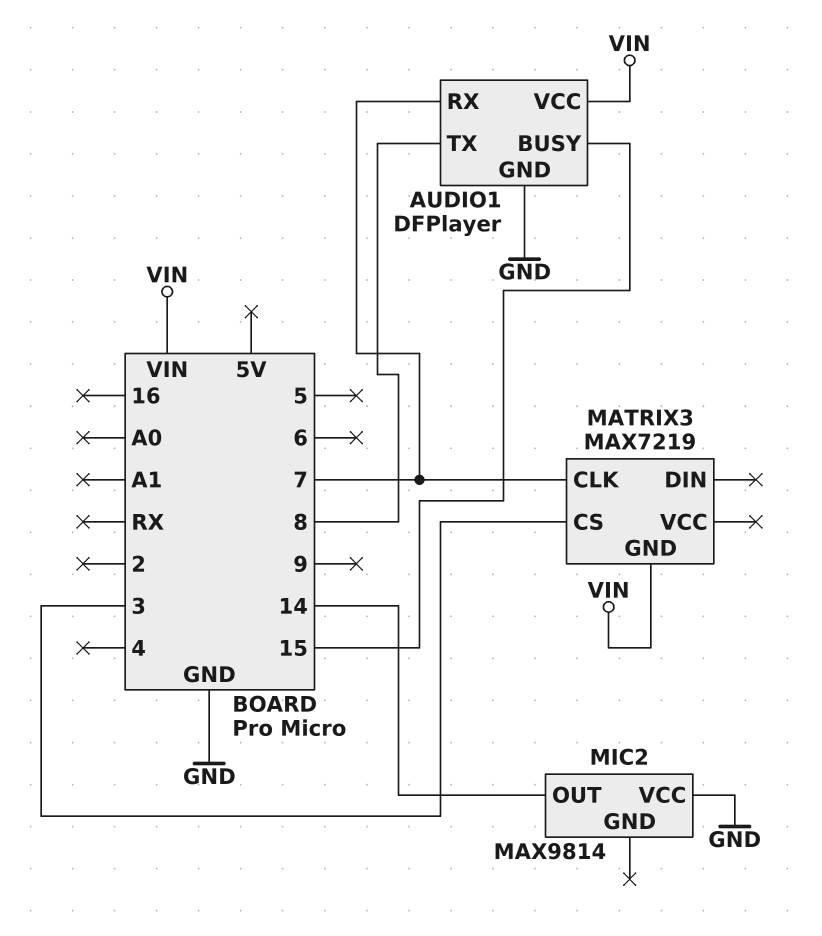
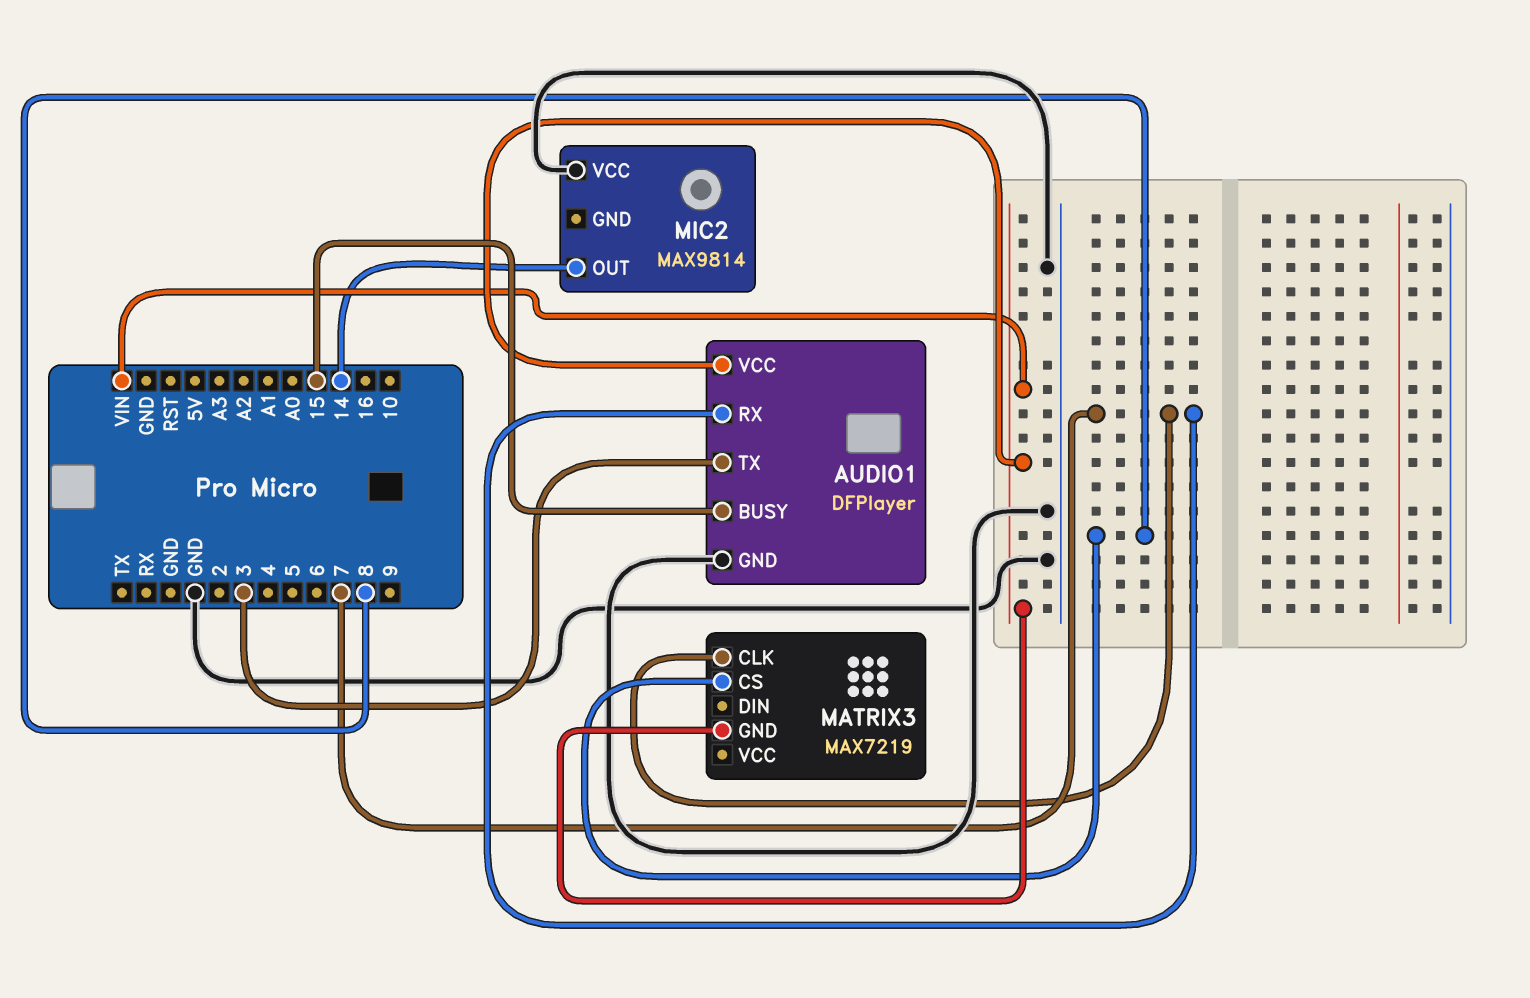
AUDIO1 pin TX: 8 -> 3
MATRIX3 pin CS: 3 -> 8

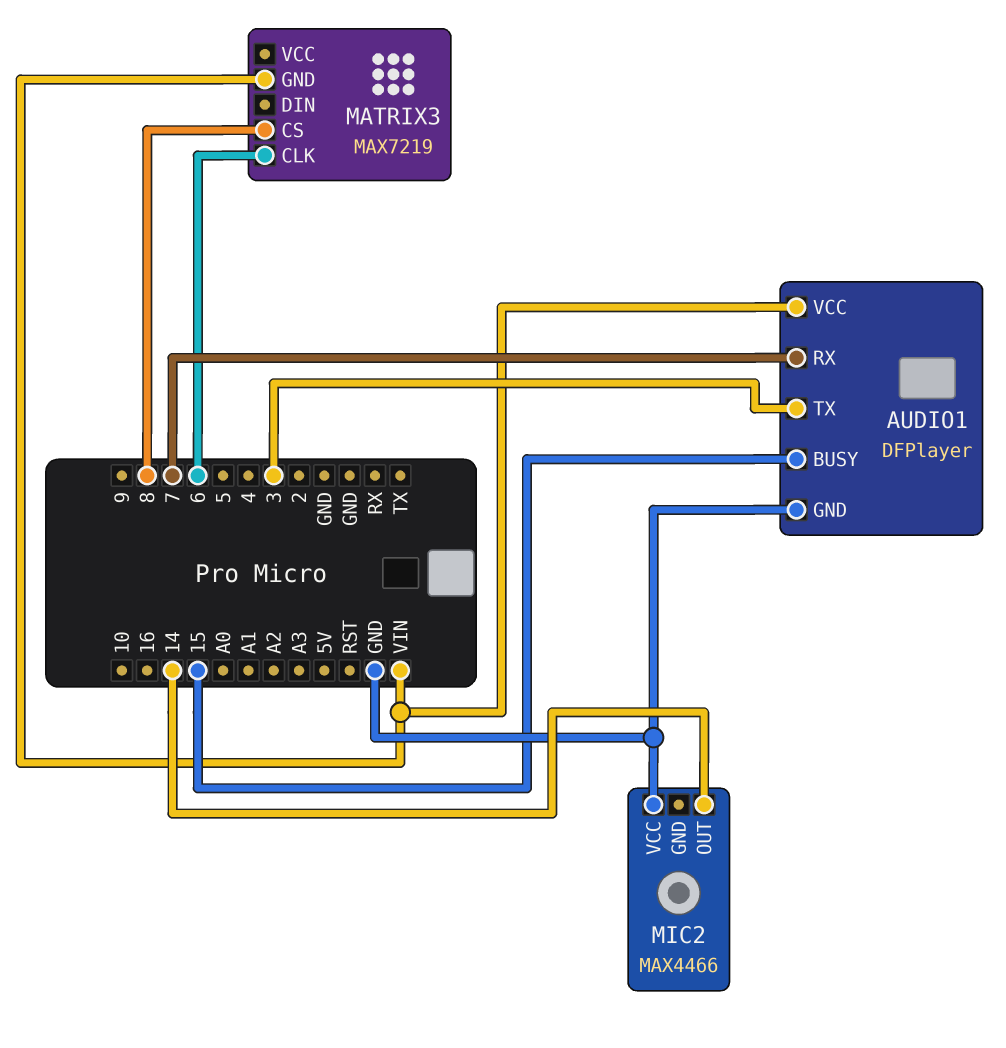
MATRIX3 pin CLK: 7 -> 6
MIC2: MAX9814 -> MAX4466

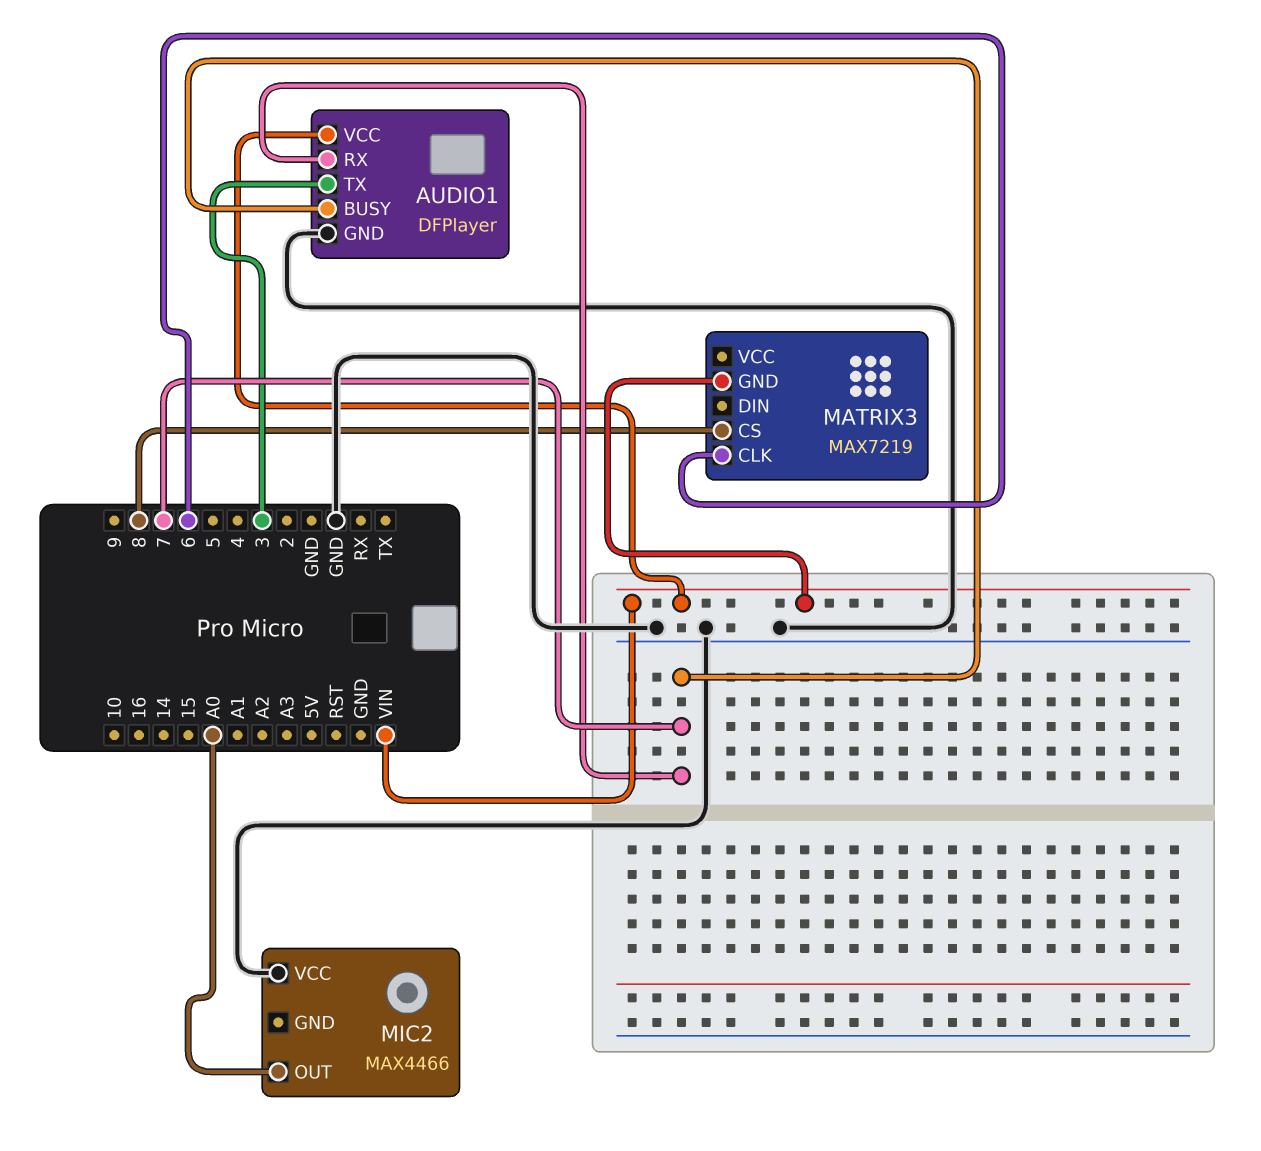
AUDIO1 pin BUSY: 15 -> 7
MIC2 pin OUT: 14 -> A0

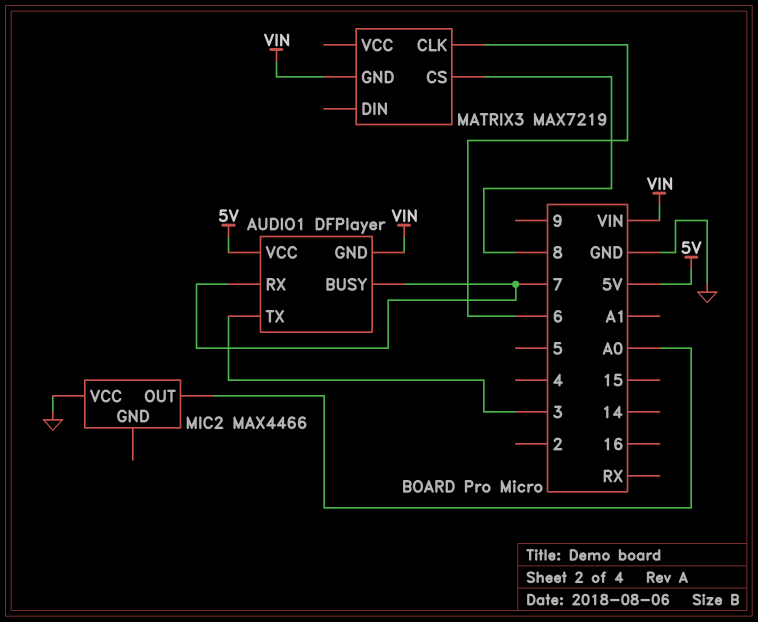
AUDIO1 pin GND: GND -> VIN
AUDIO1 pin VCC: VIN -> 5V

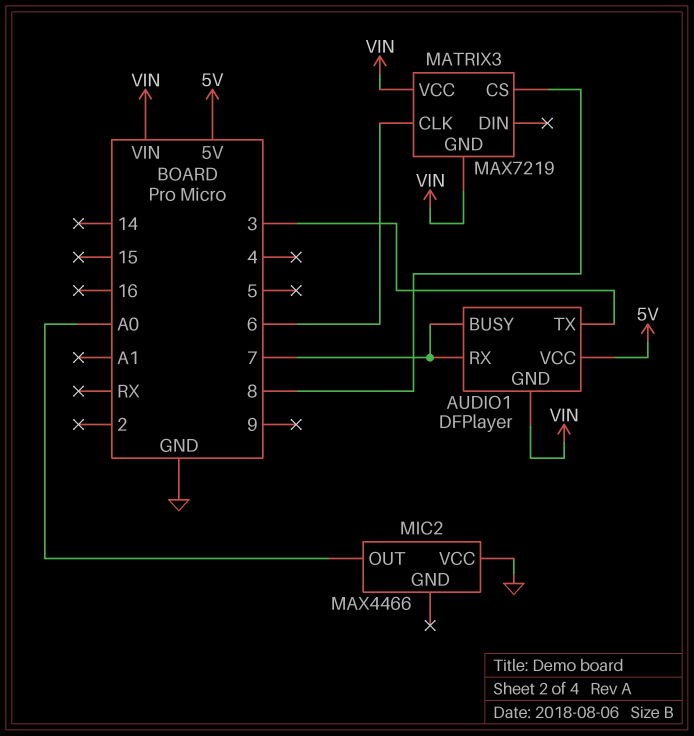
MATRIX3 pin VCC: none -> VIN

